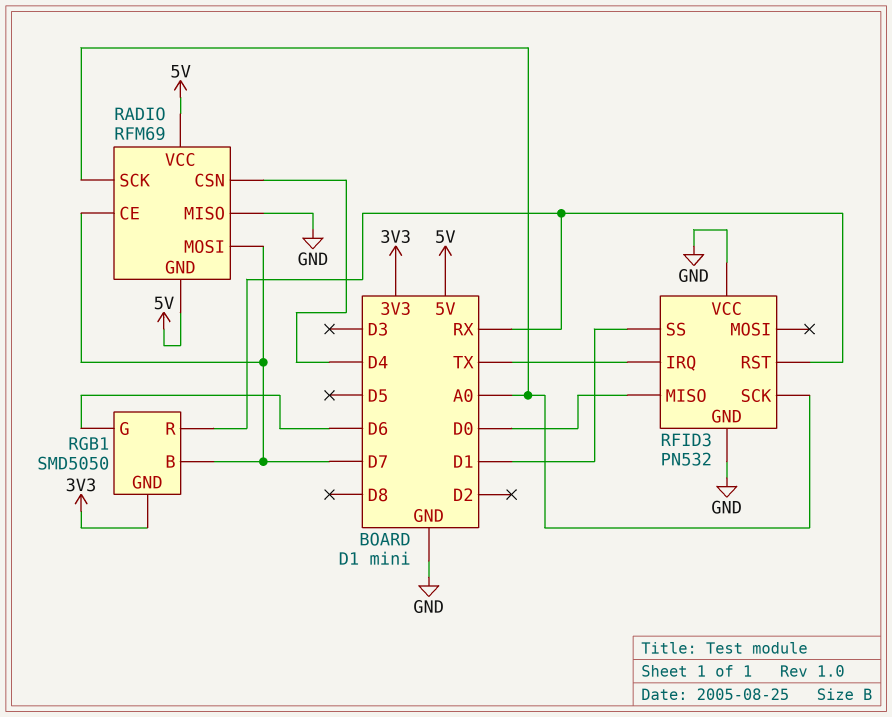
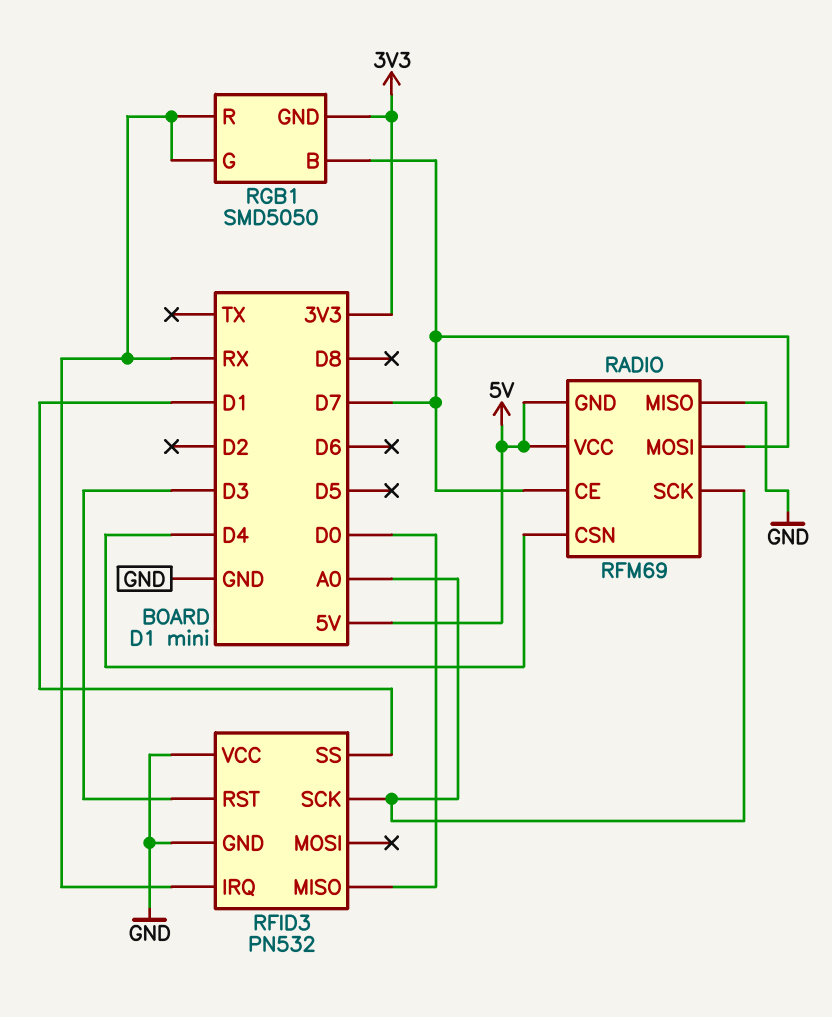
RFID3 pin IRQ: TX -> RX
RFID3 pin RST: RX -> D3
RGB1 pin G: D6 -> RX

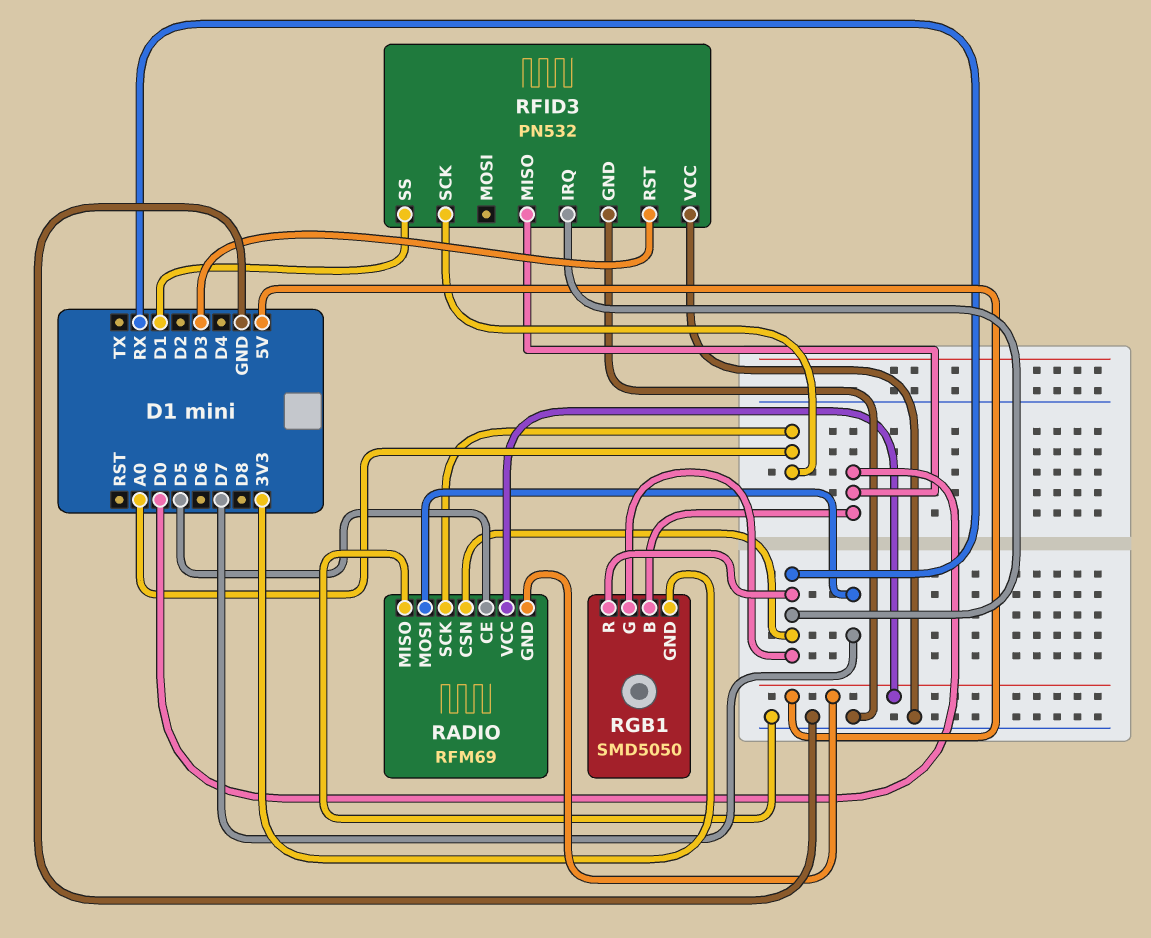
RADIO pin CE: D7 -> D5
RADIO pin CSN: D4 -> RX
RGB1 pin B: D7 -> D0

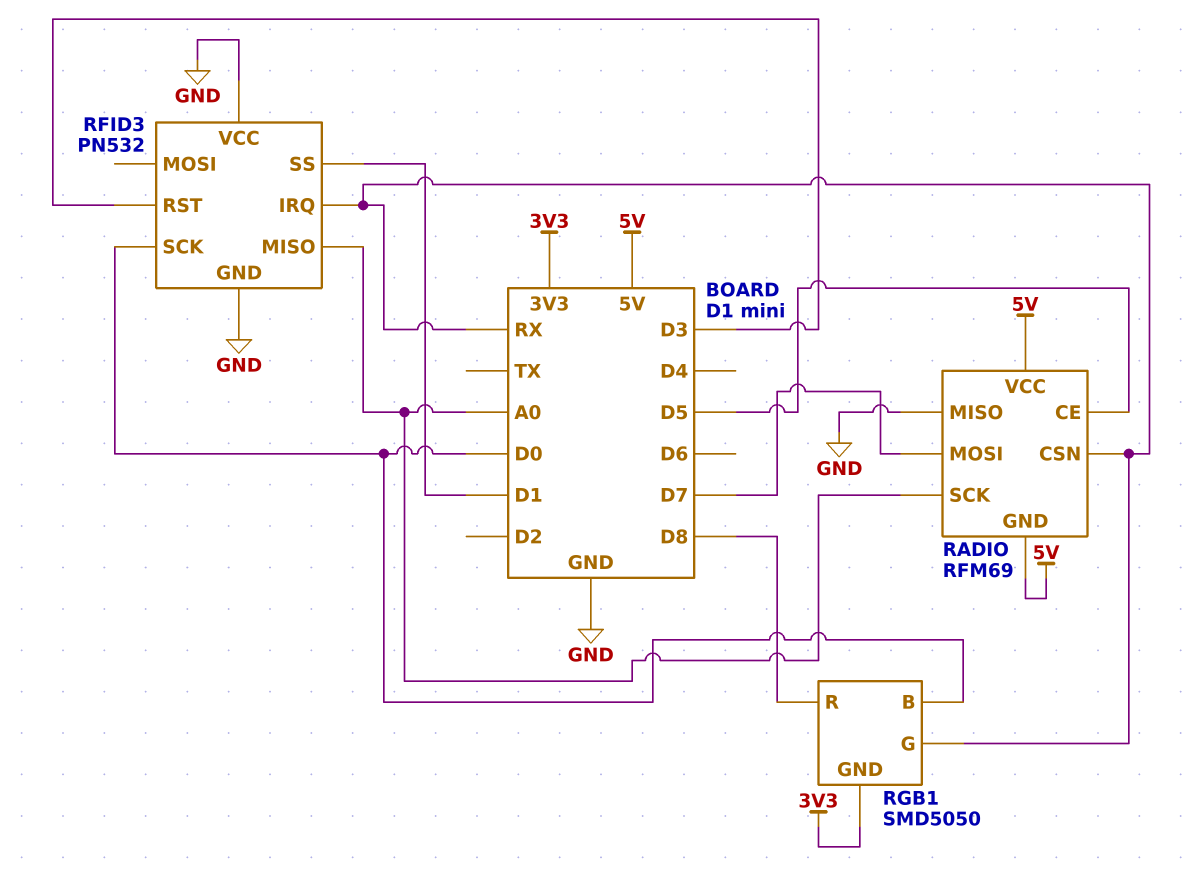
RFID3 pin MISO: D0 -> A0
RFID3 pin SCK: A0 -> D0
RGB1 pin R: RX -> D8

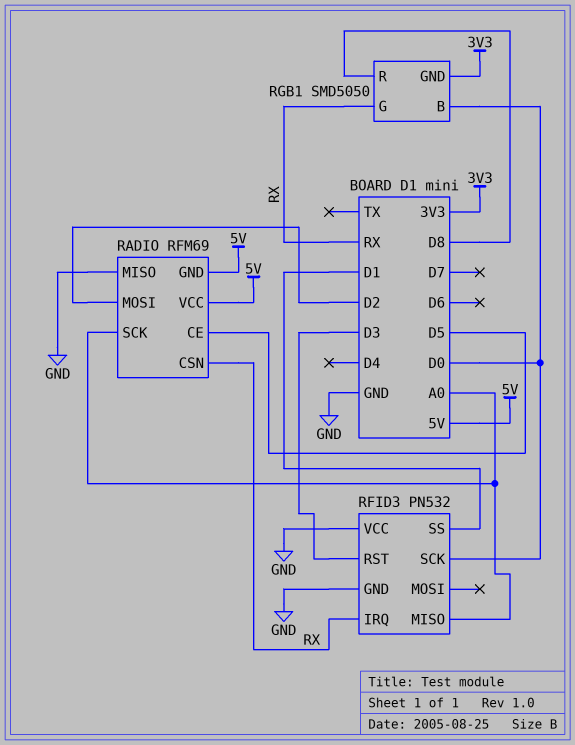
RADIO pin MOSI: D7 -> D2

